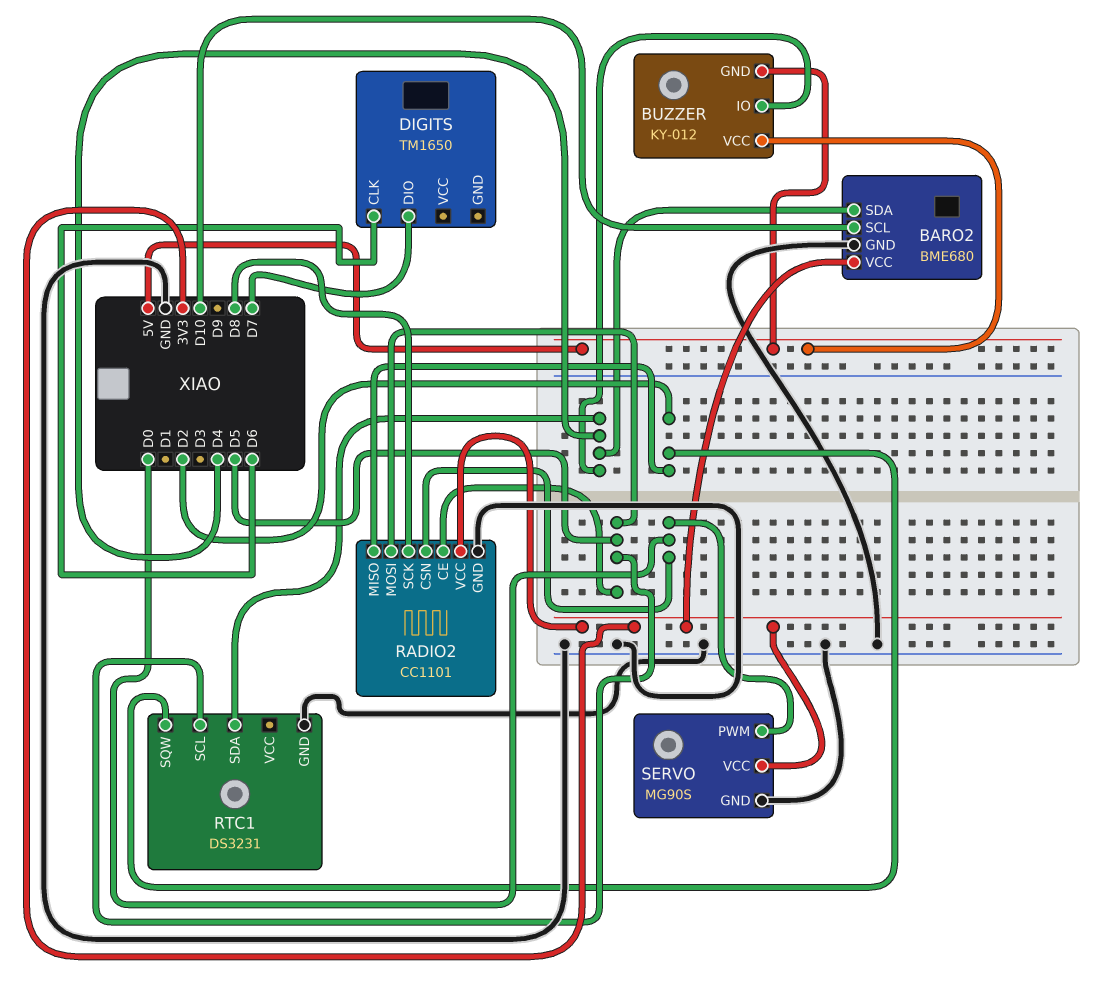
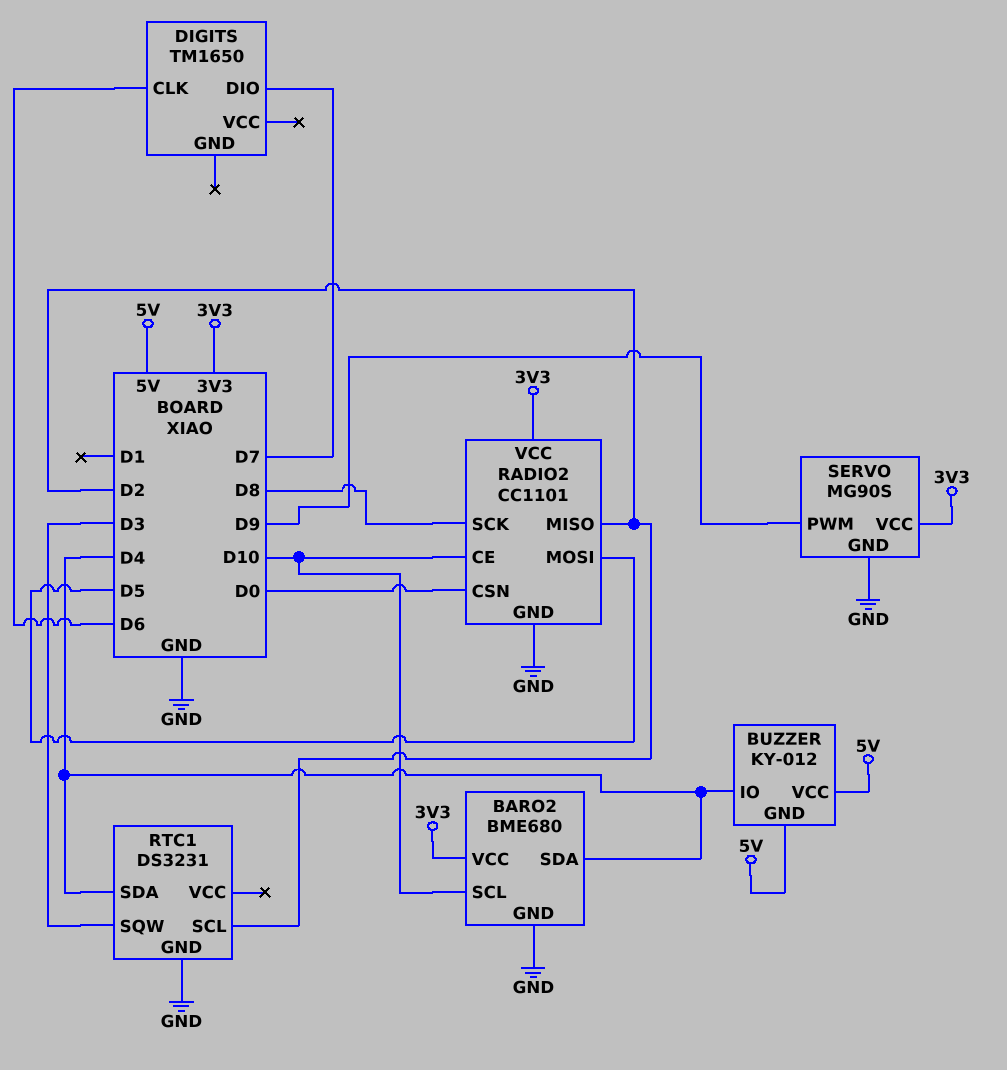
RADIO2 pin CE: D5 -> D10
RTC1 pin SCL: D5 -> D2
RTC1 pin SQW: D2 -> D3
SERVO pin PWM: D0 -> D9

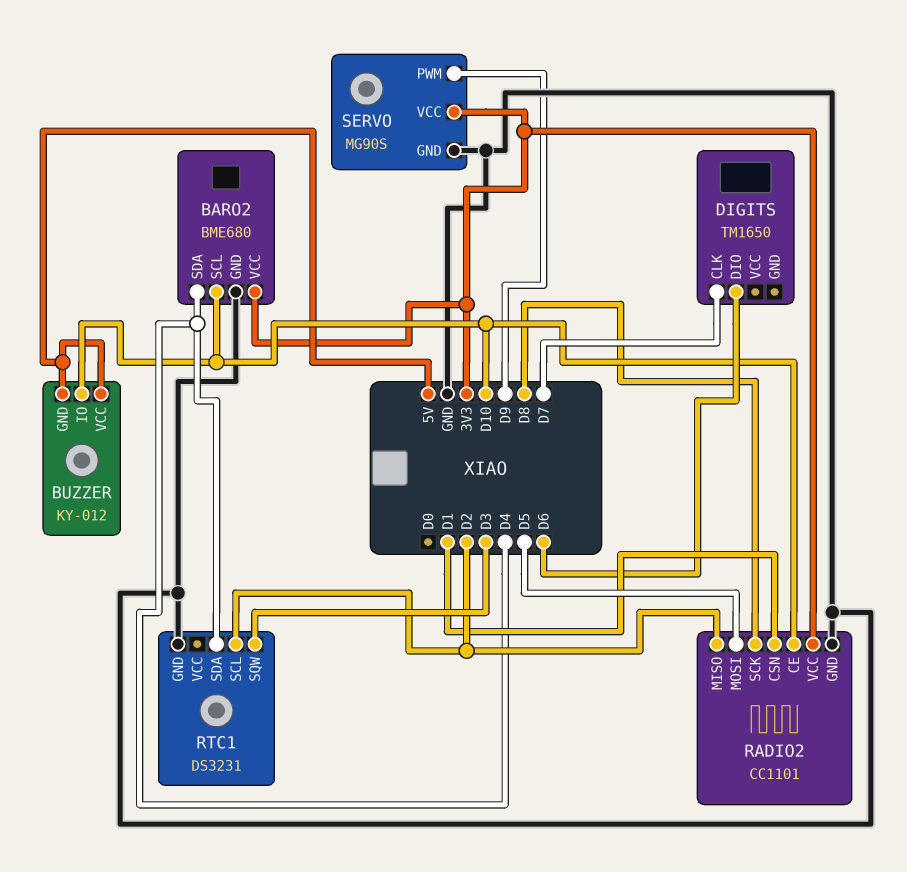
BUZZER pin IO: D4 -> D10
DIGITS pin CLK: D6 -> D7
DIGITS pin DIO: D7 -> D6
RADIO2 pin CSN: D0 -> D1

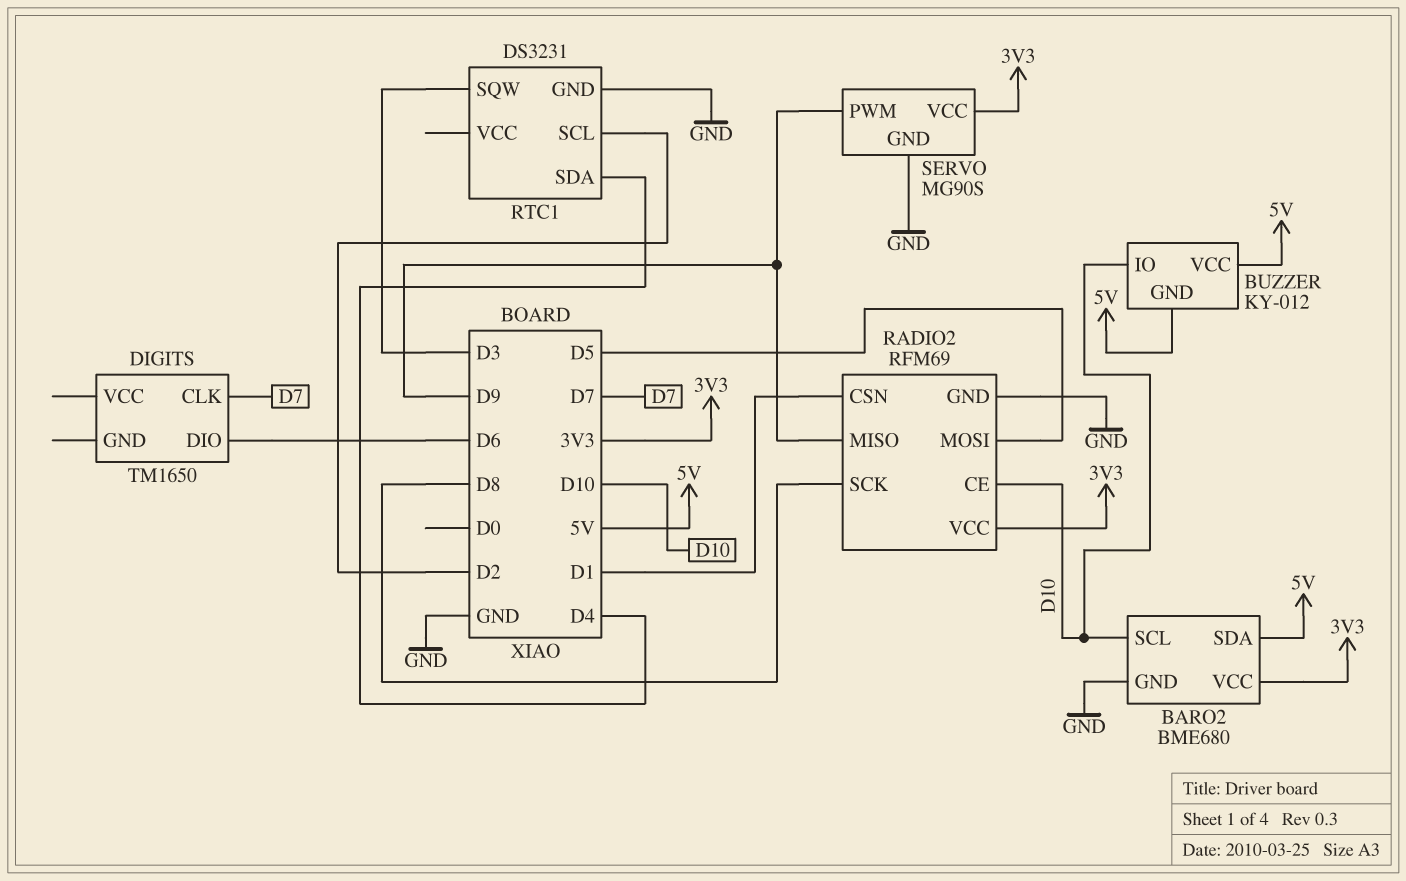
BARO2 pin SDA: D4 -> 5V
RADIO2: CC1101 -> RFM69
RADIO2 pin MISO: D2 -> D9

